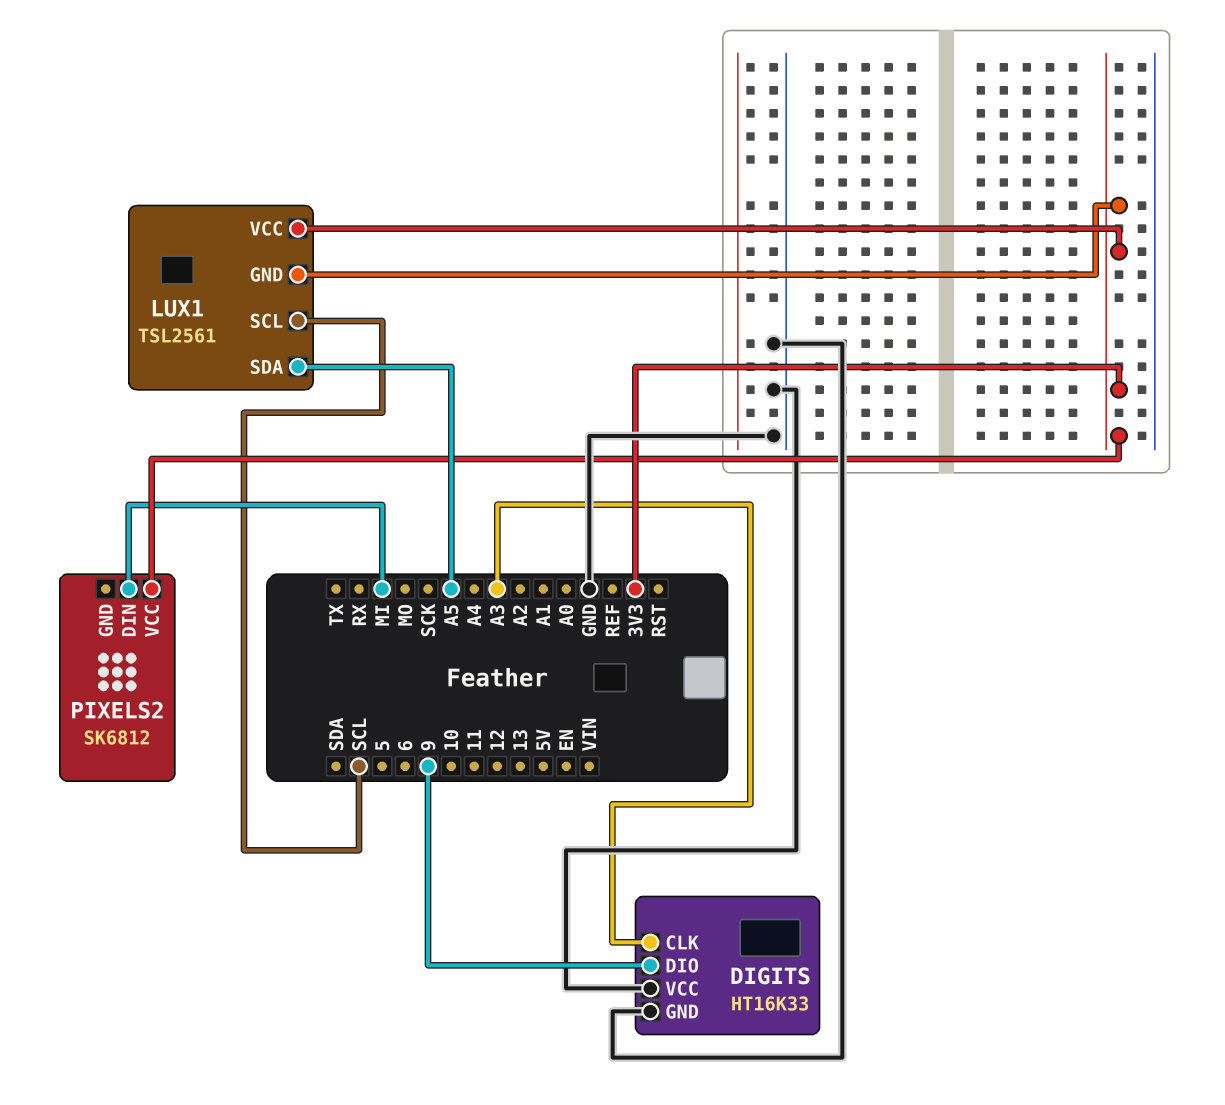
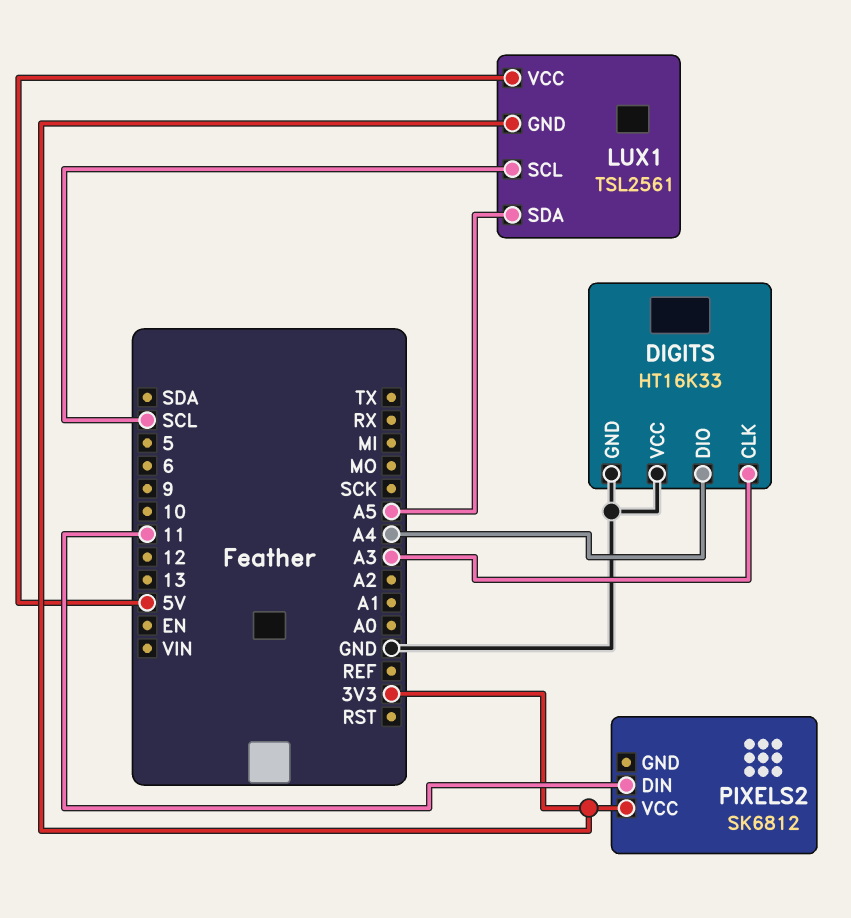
DIGITS pin DIO: 9 -> A4
LUX1 pin VCC: 3V3 -> 5V
PIXELS2 pin DIN: MI -> 11

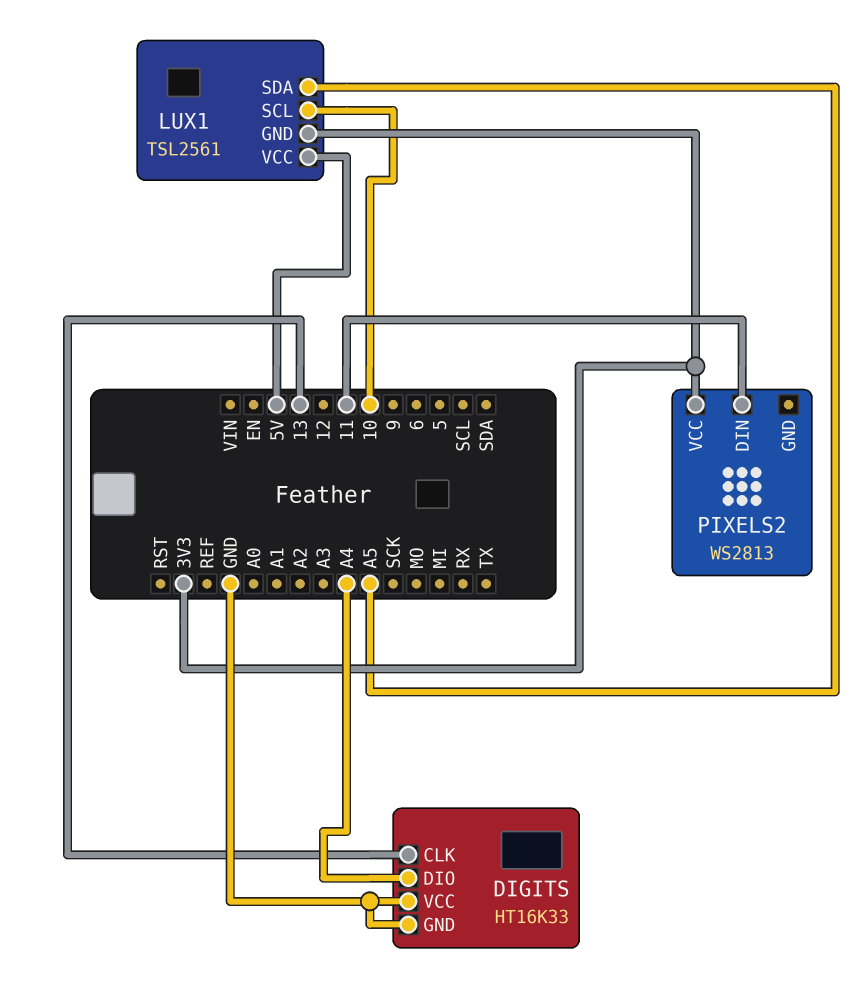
DIGITS pin CLK: A3 -> 13
LUX1 pin SCL: SCL -> 10
PIXELS2: SK6812 -> WS2813

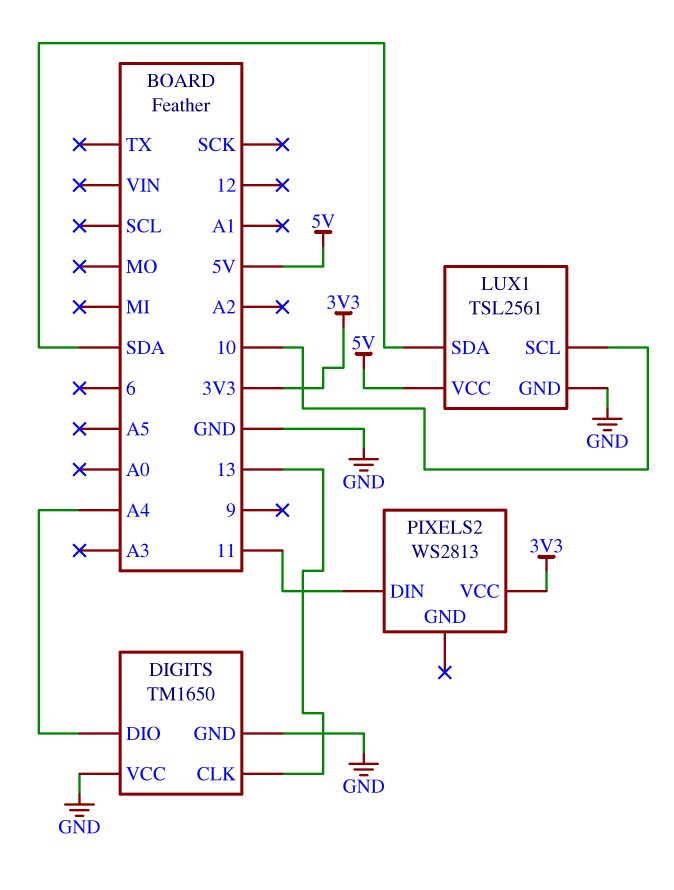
DIGITS: HT16K33 -> TM1650
LUX1 pin GND: 3V3 -> GND
LUX1 pin SDA: A5 -> SDA

